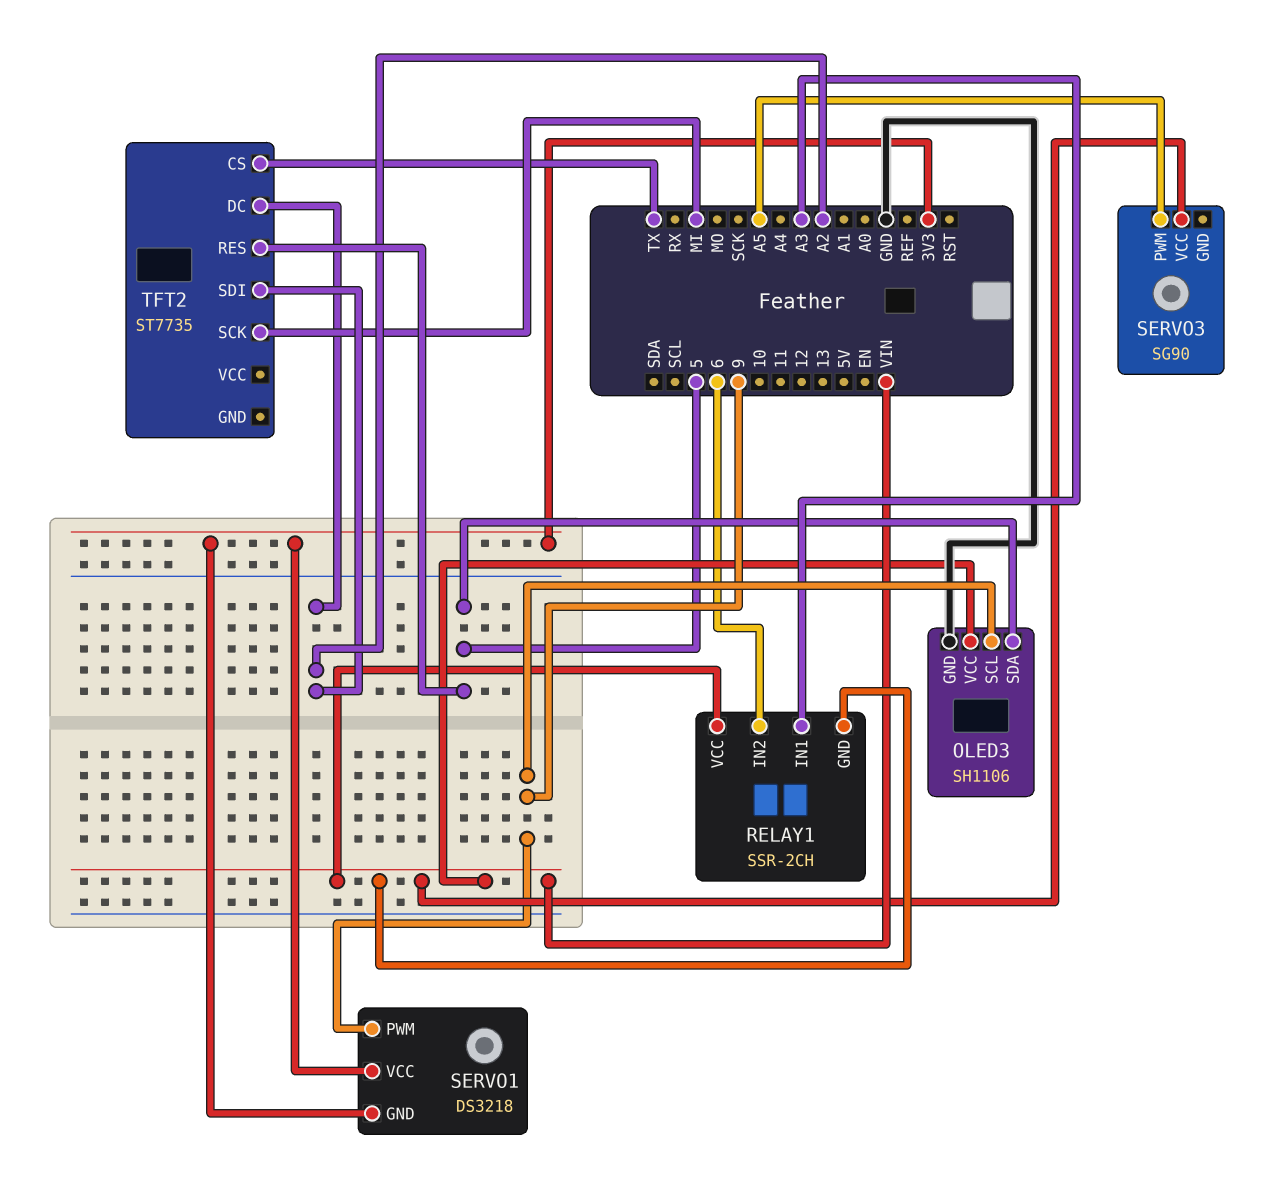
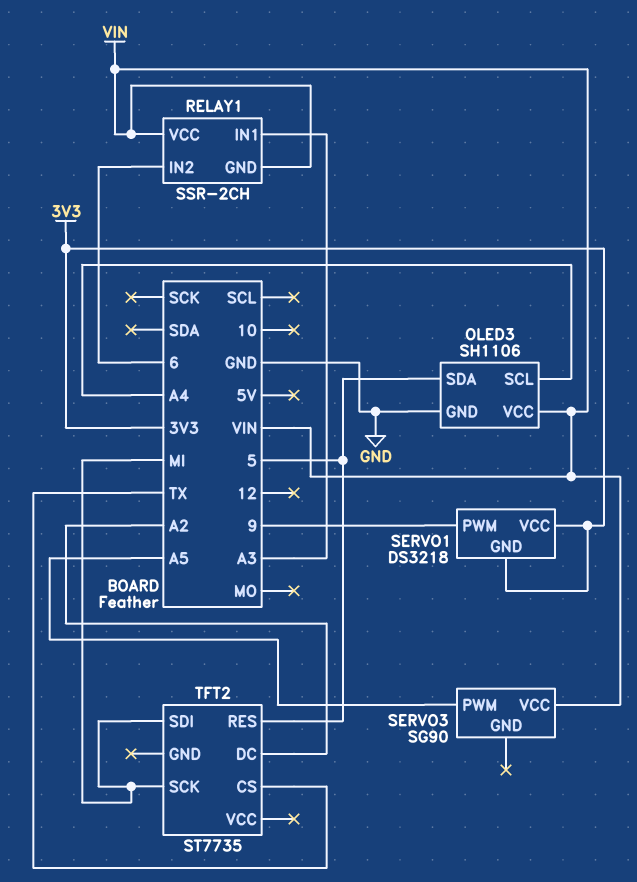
OLED3 pin SCL: 9 -> A4
TFT2 pin SDI: A2 -> MI

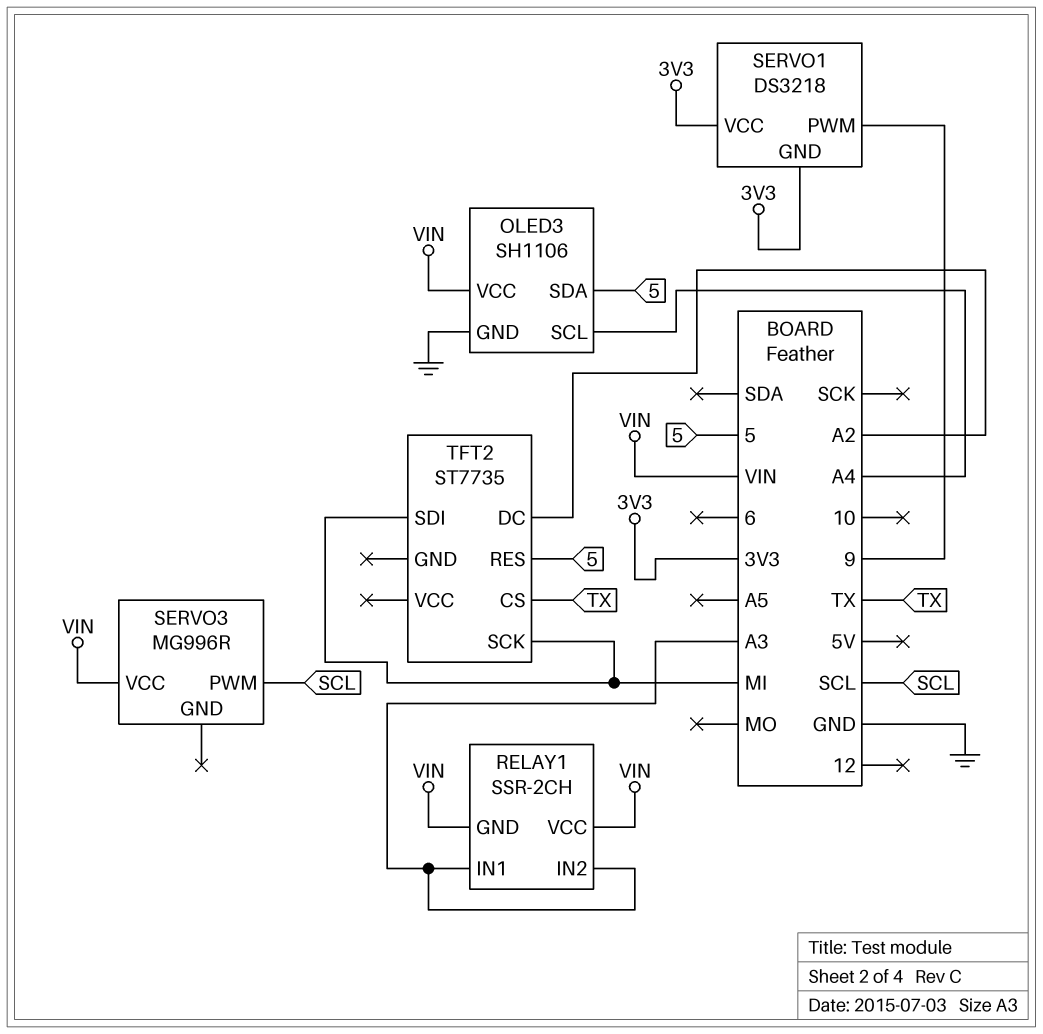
RELAY1 pin IN2: 6 -> A3
SERVO3: SG90 -> MG996R
SERVO3 pin PWM: A5 -> SCL

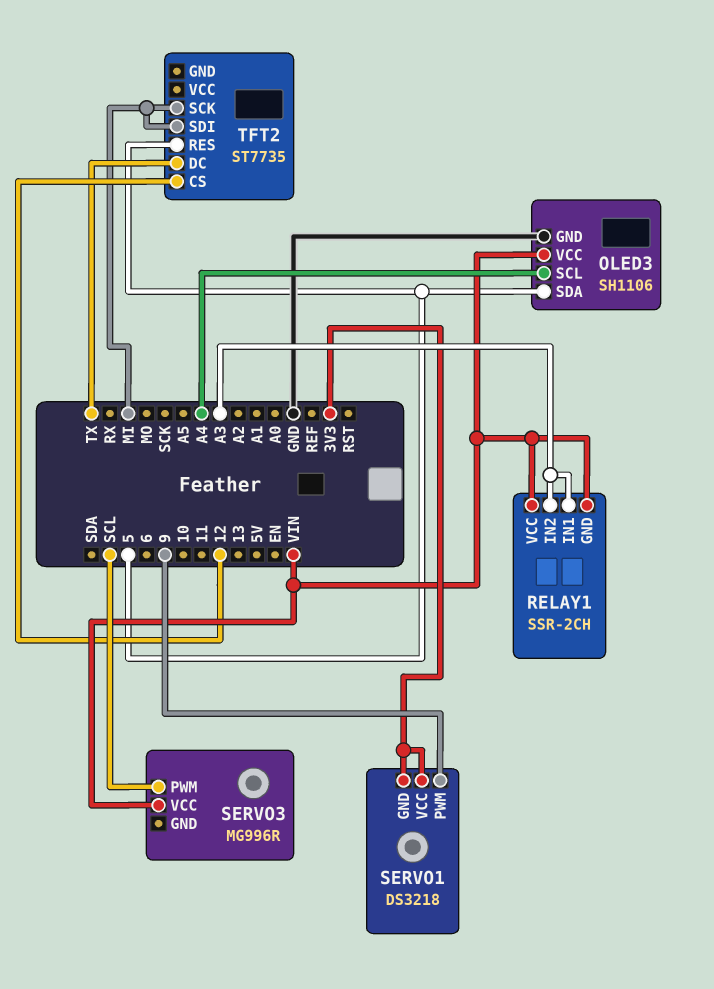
TFT2 pin CS: TX -> 12
TFT2 pin DC: A2 -> TX

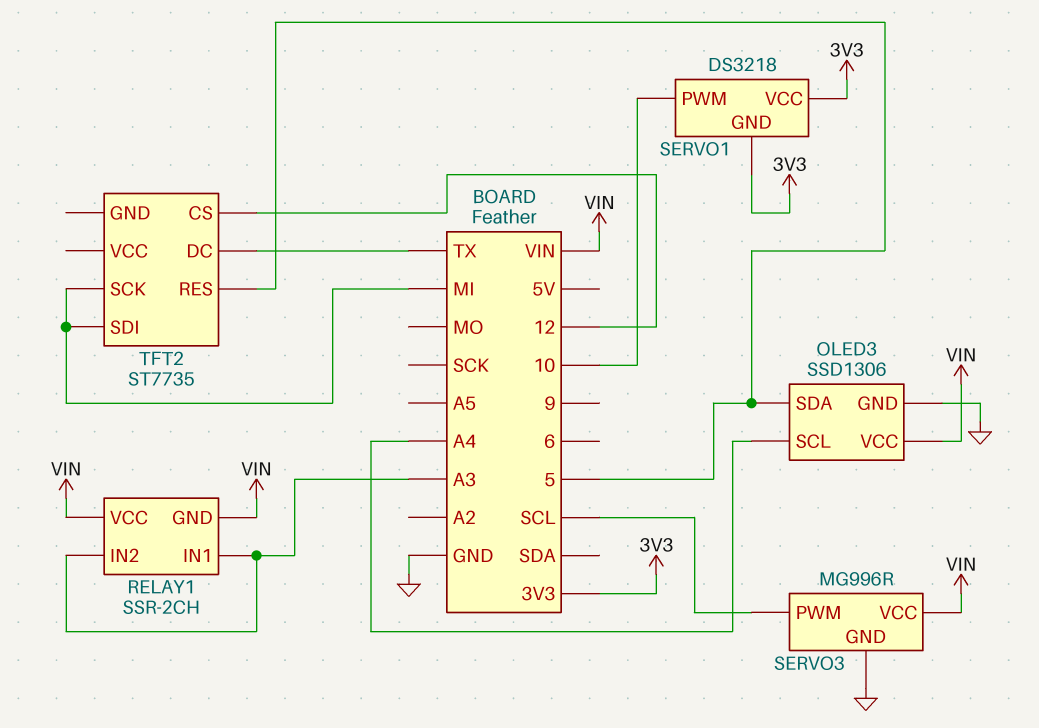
OLED3: SH1106 -> SSD1306
SERVO1 pin PWM: 9 -> 10
SERVO3 pin GND: none -> GND

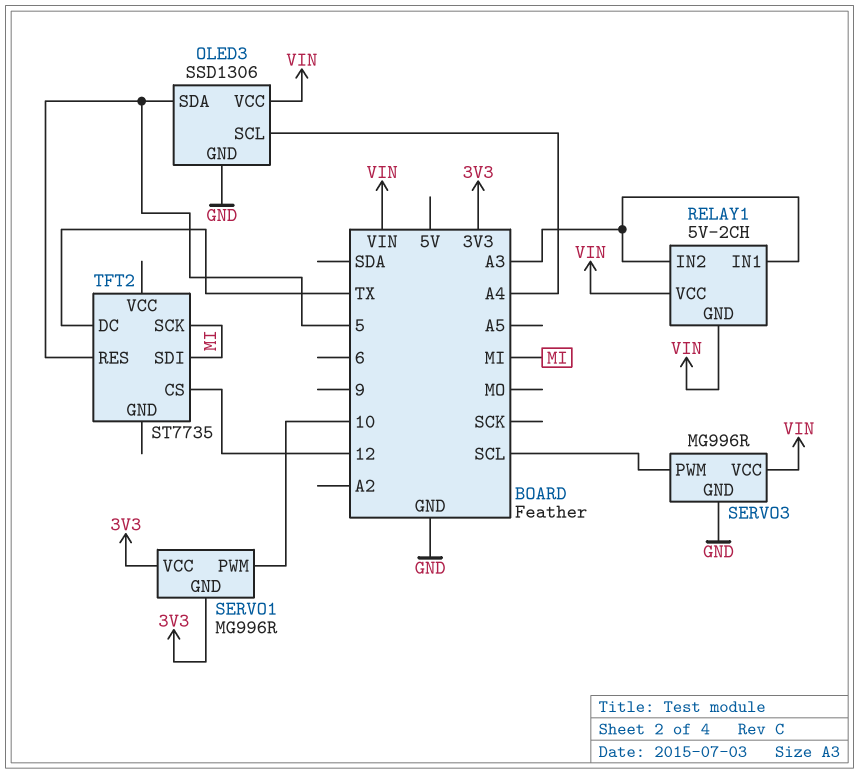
RELAY1: SSR-2CH -> 5V-2CH
SERVO1: DS3218 -> MG996R

